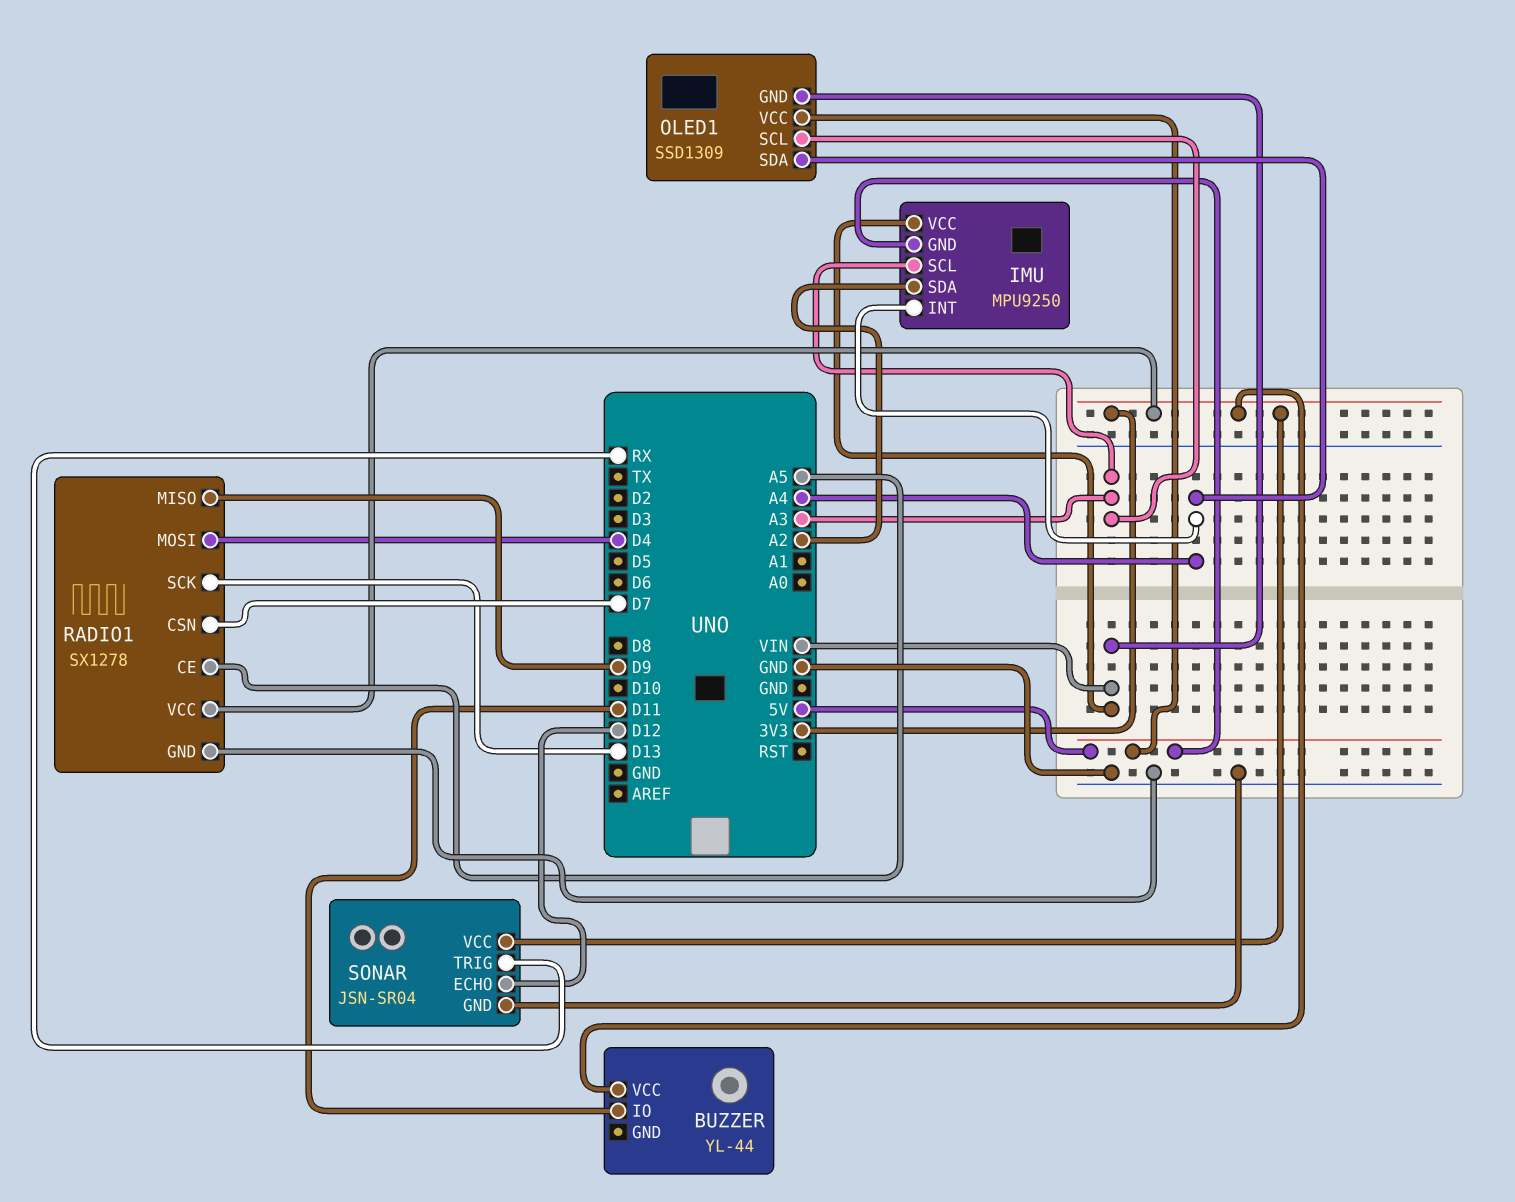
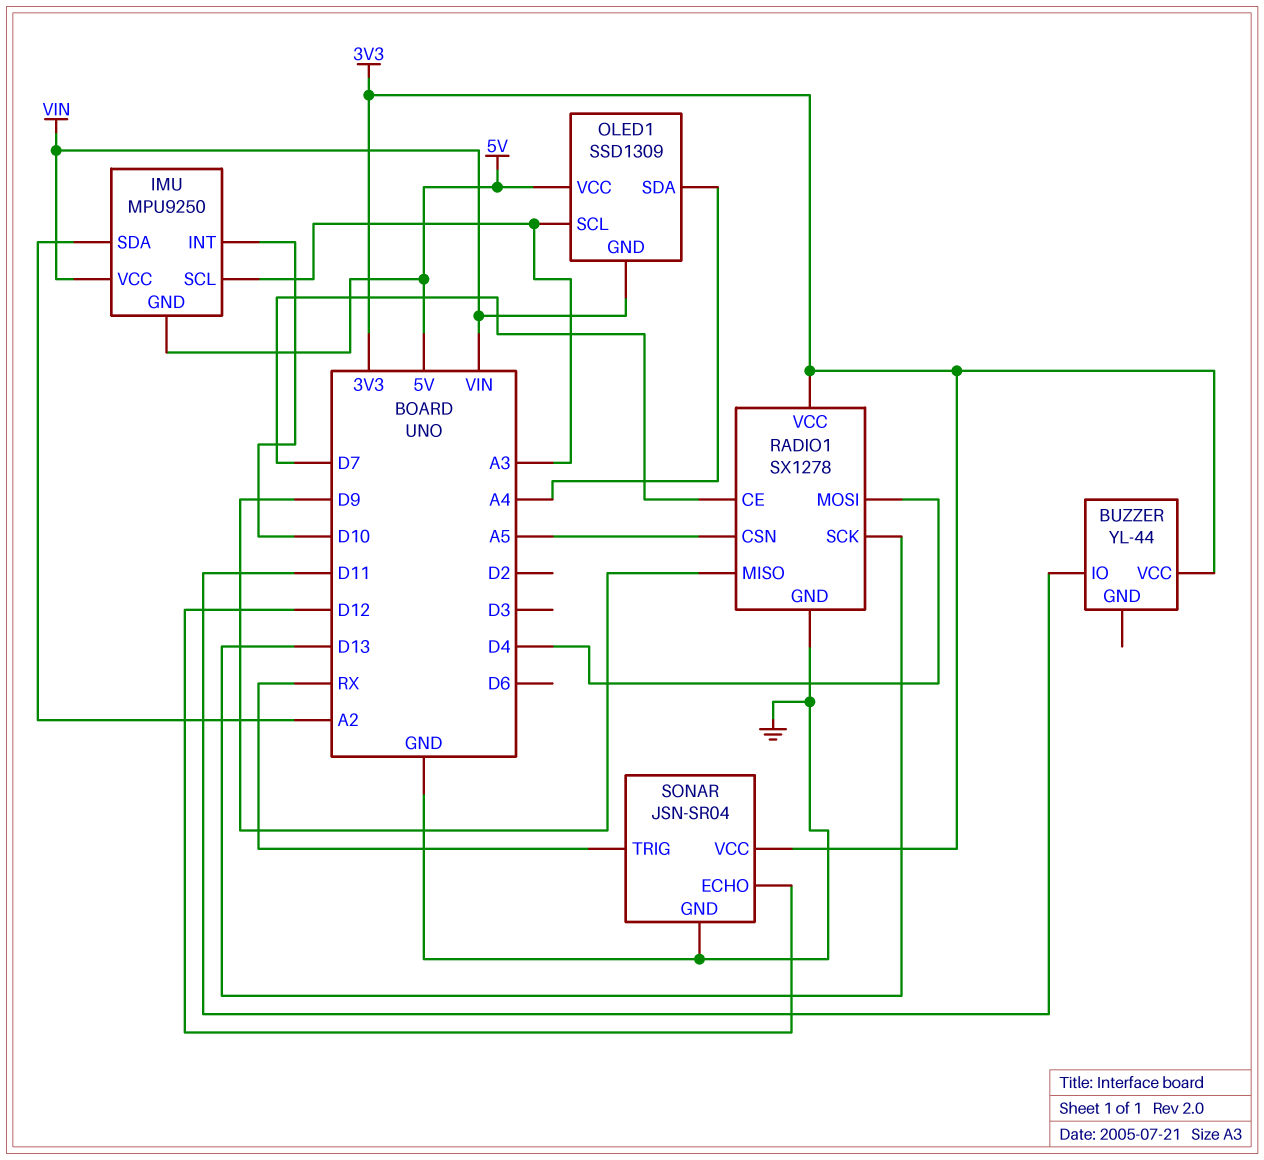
IMU pin INT: A4 -> D10
RADIO1 pin CE: A5 -> D7
RADIO1 pin CSN: D7 -> A5

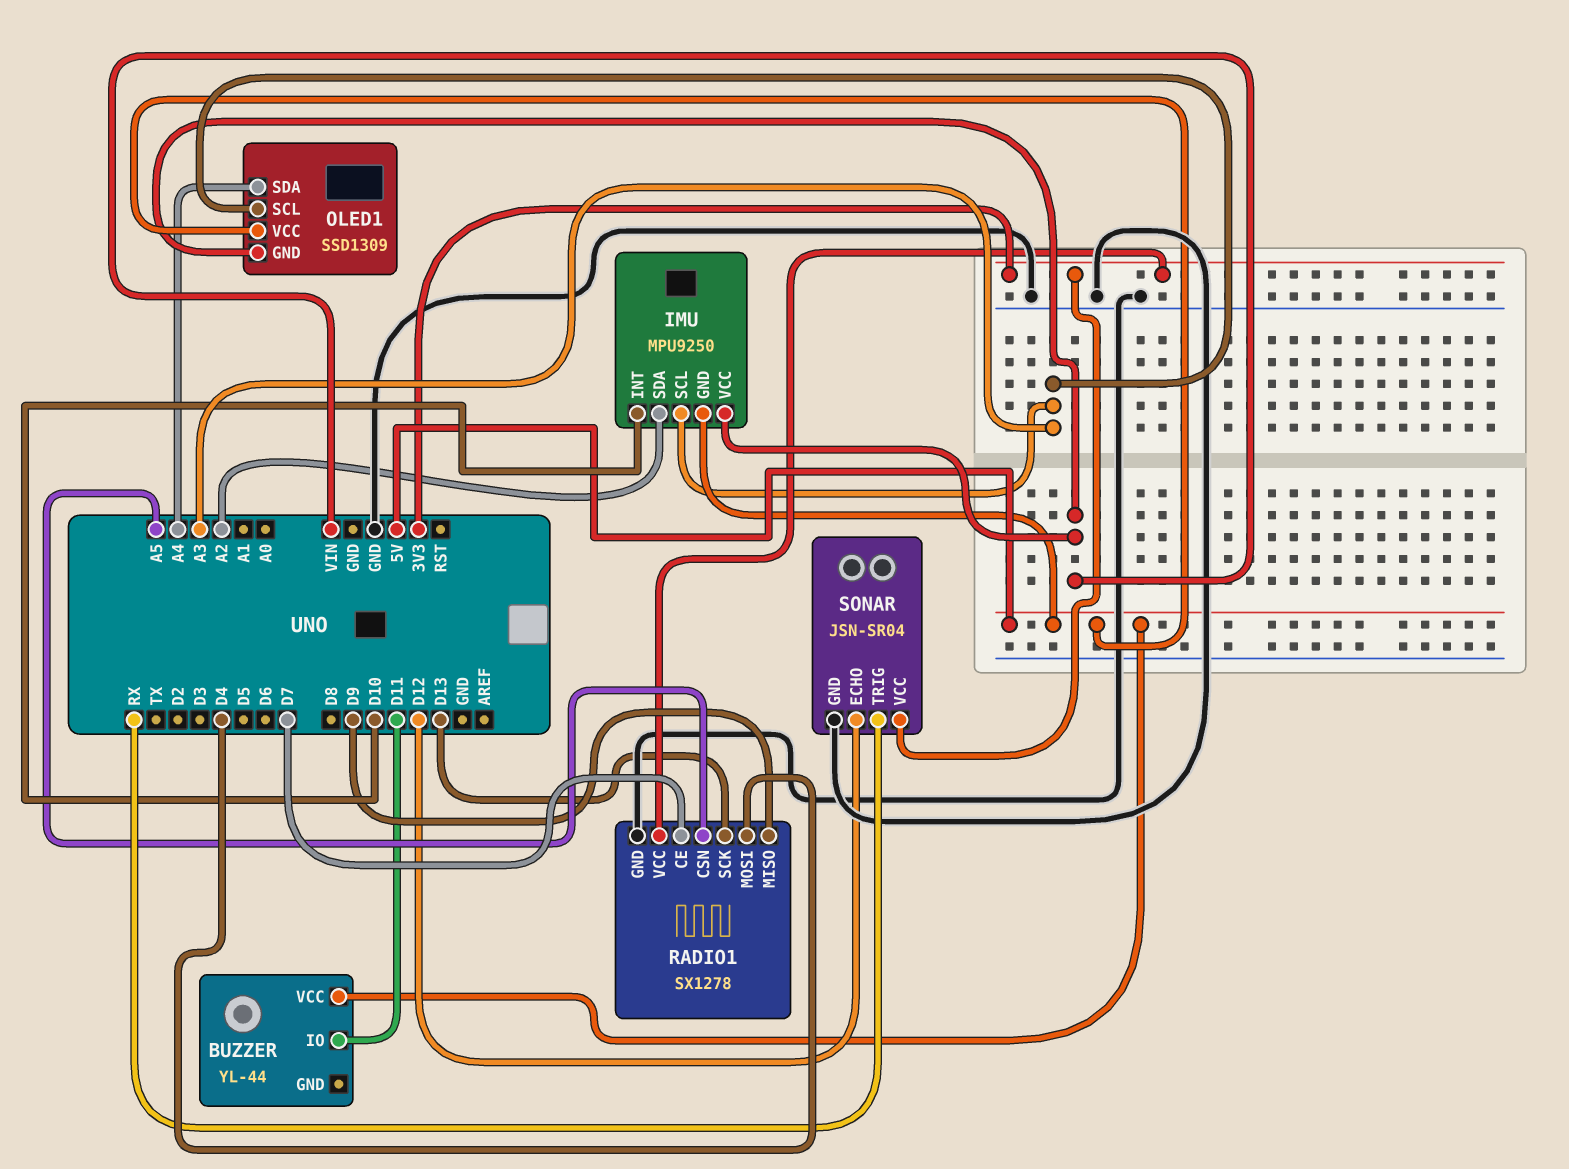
BUZZER pin VCC: 3V3 -> 5V

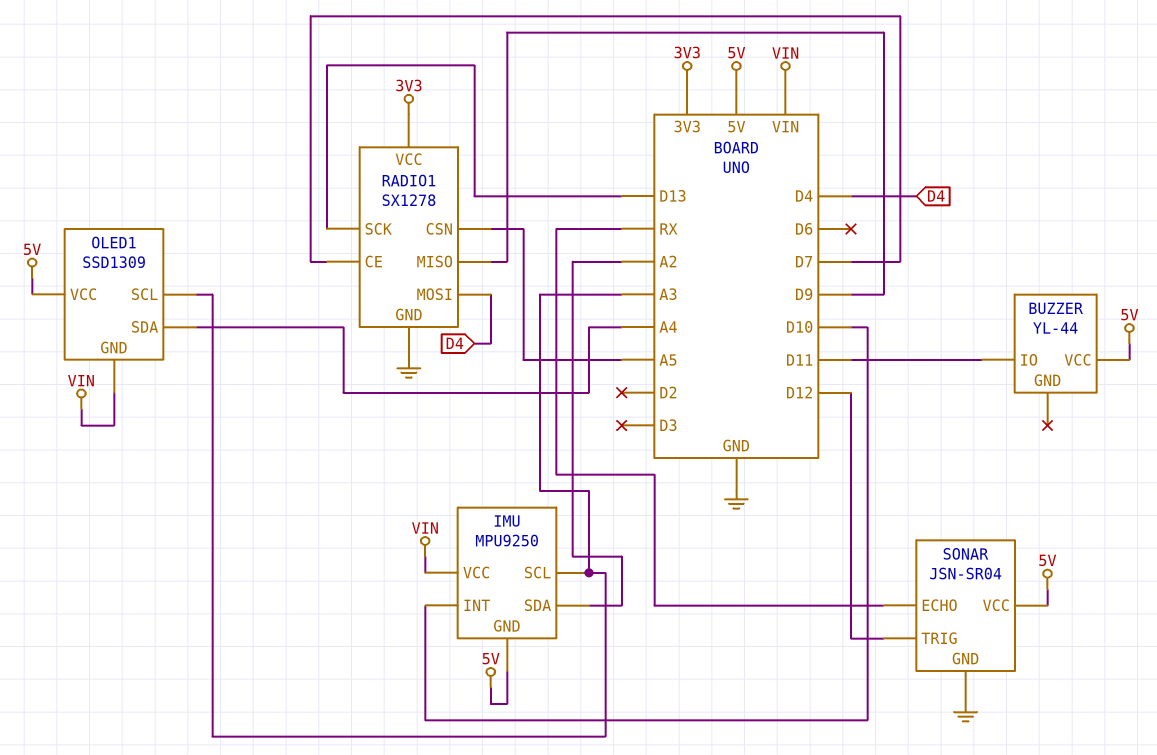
SONAR pin ECHO: D12 -> RX
SONAR pin TRIG: RX -> D12
SONAR pin VCC: 3V3 -> 5V

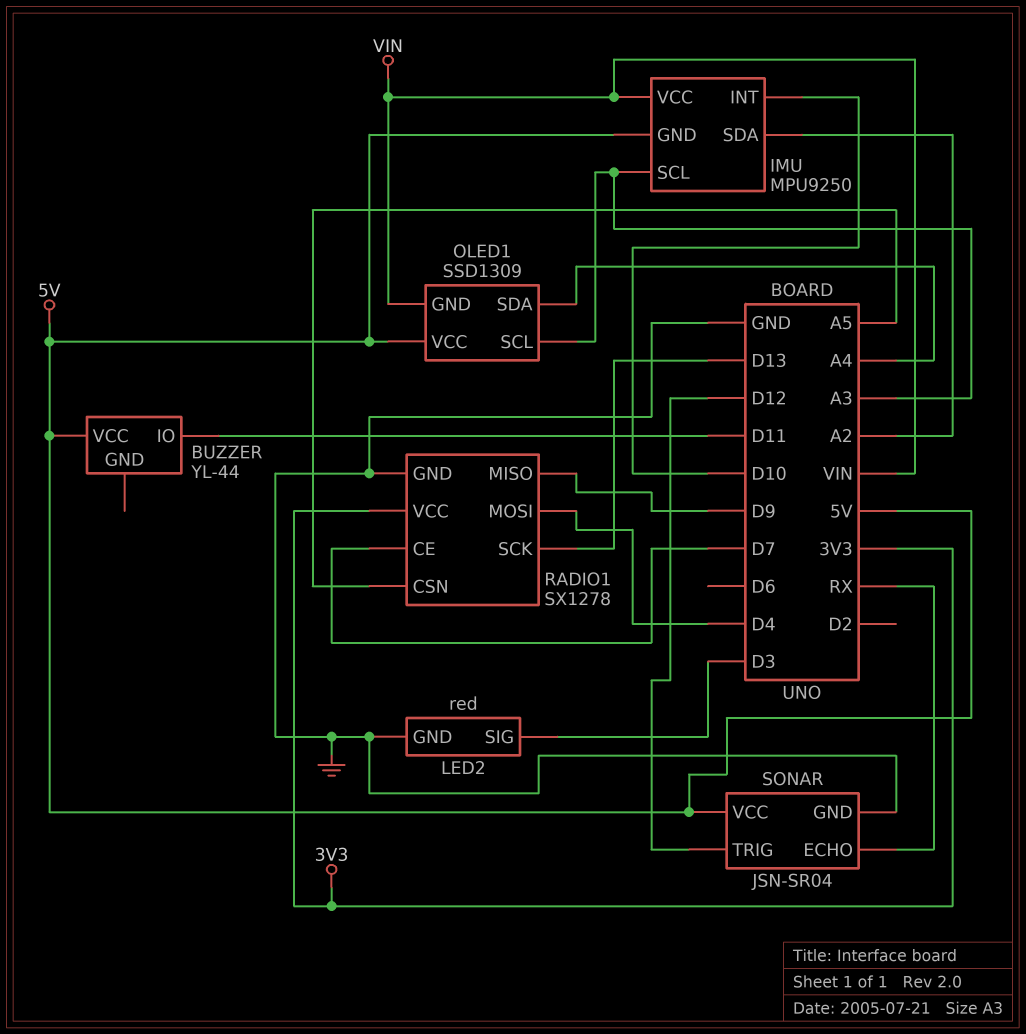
LED2: none -> red
LED2 pin GND: none -> GND
LED2 pin SIG: none -> D3

